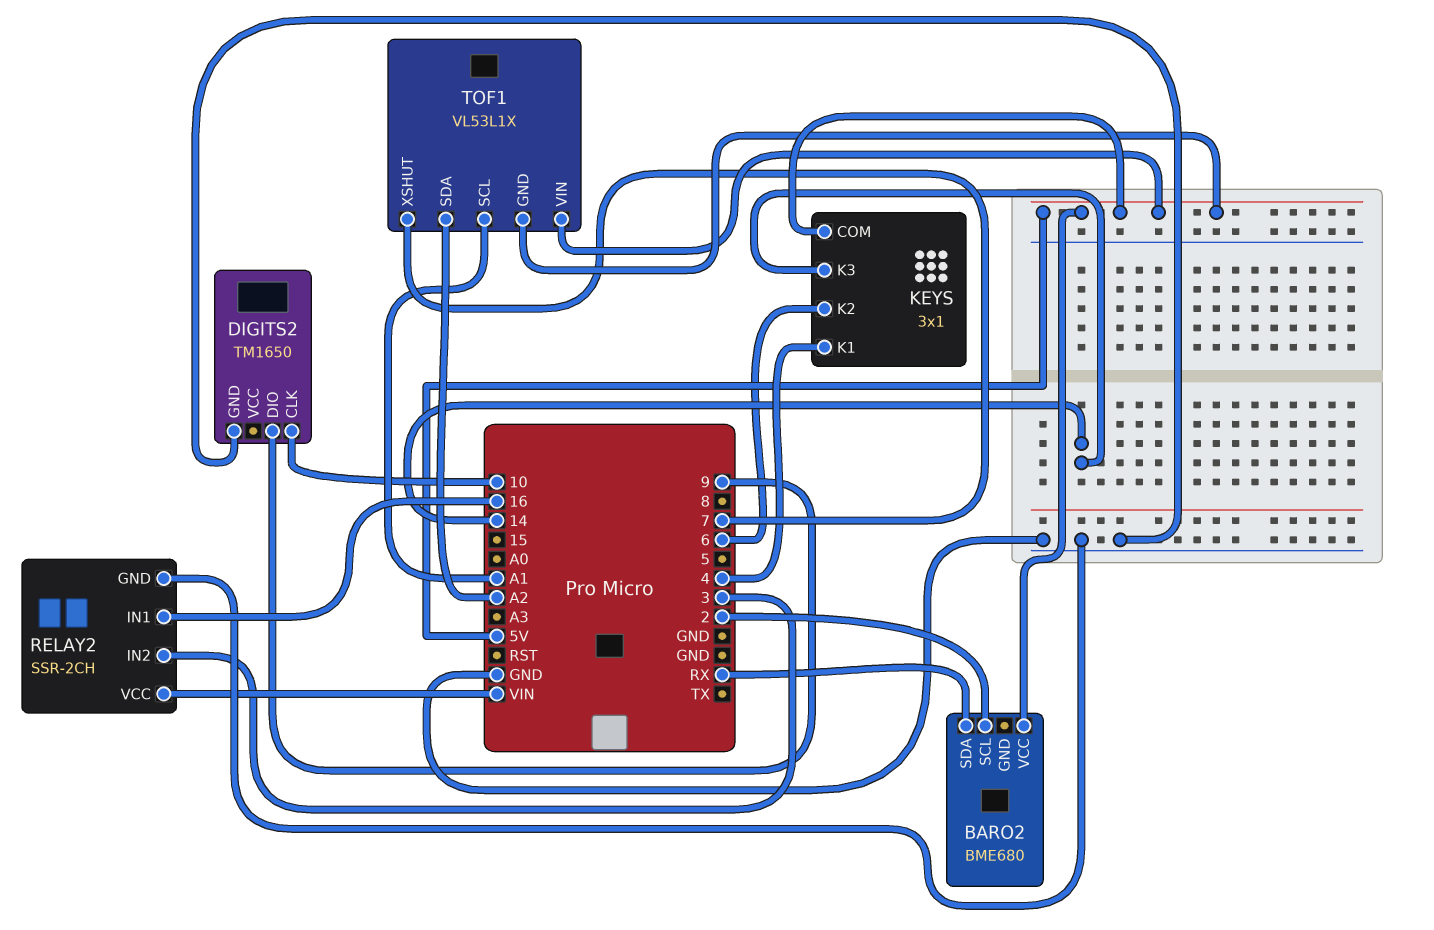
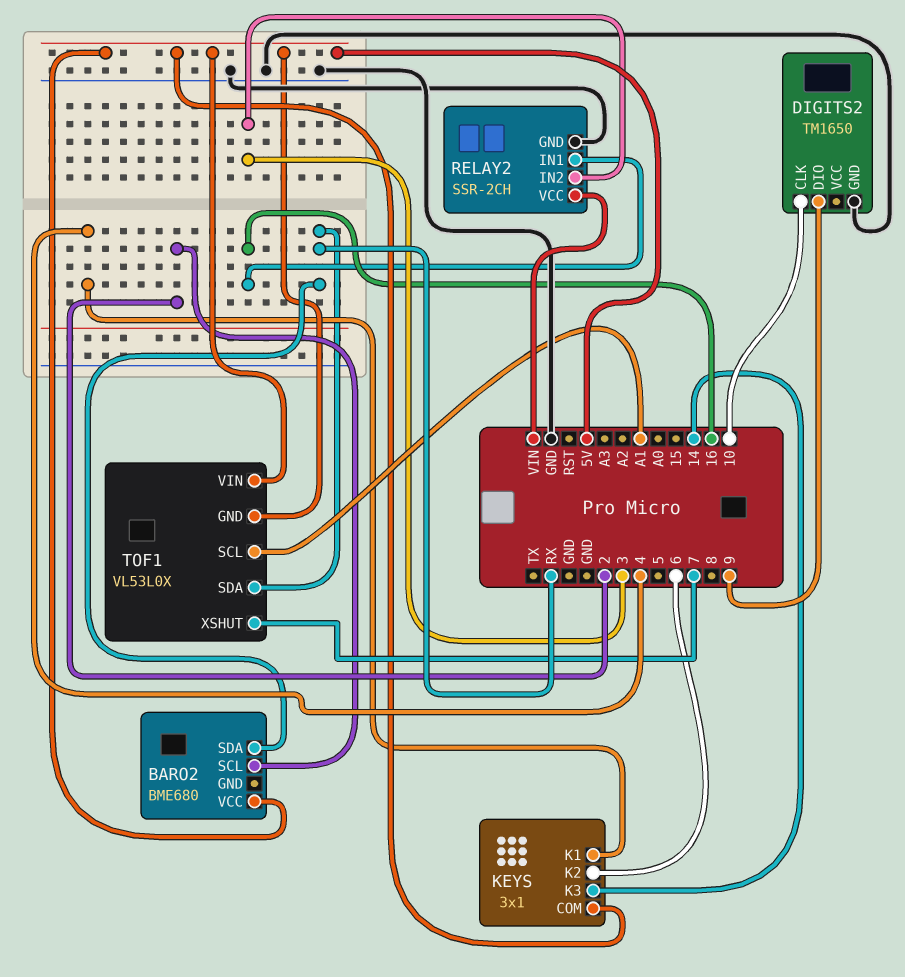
TOF1: VL53L1X -> VL53L0X
TOF1 pin SDA: A2 -> RX

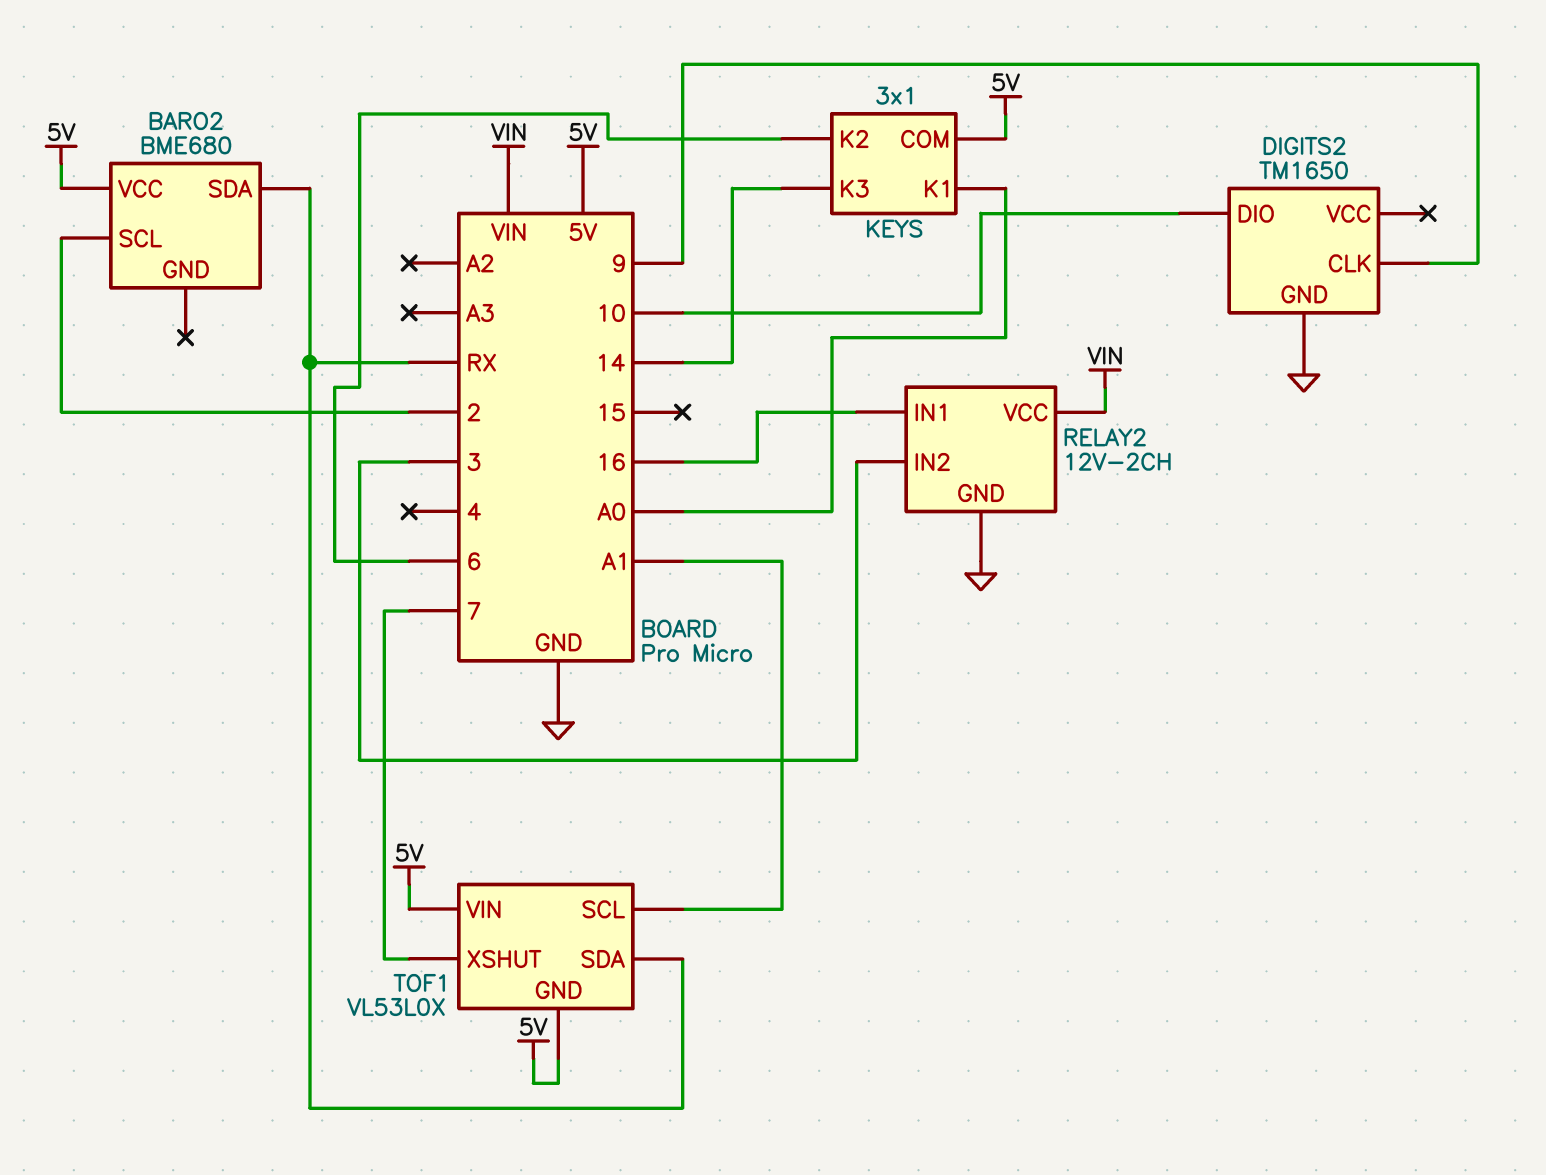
DIGITS2 pin CLK: 10 -> 9
DIGITS2 pin DIO: 9 -> 10
KEYS pin K1: 4 -> A0
RELAY2: SSR-2CH -> 12V-2CH

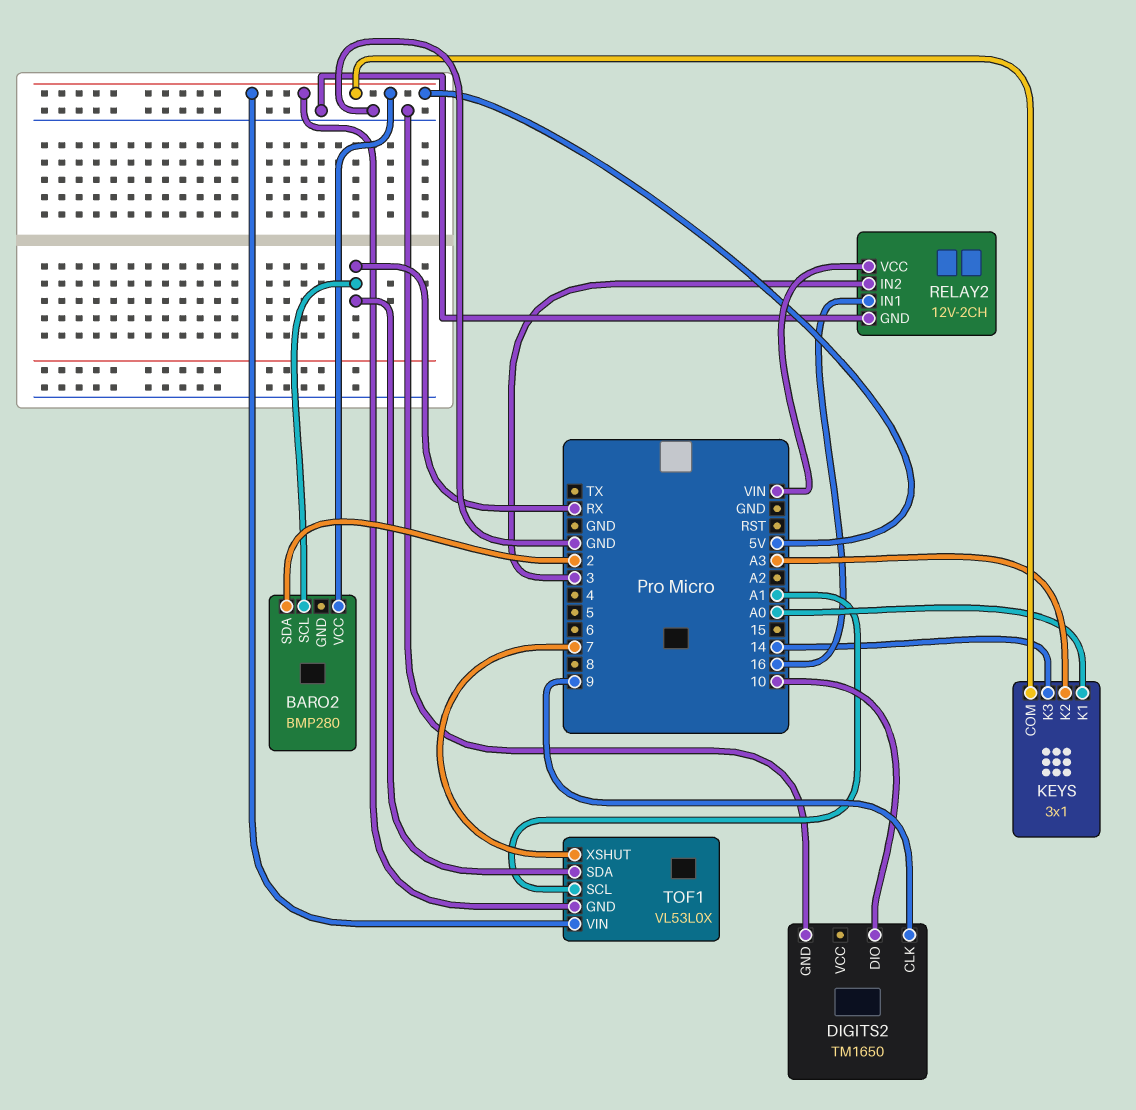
BARO2: BME680 -> BMP280
BARO2 pin SCL: 2 -> RX
BARO2 pin SDA: RX -> 2
KEYS pin K2: 6 -> A3

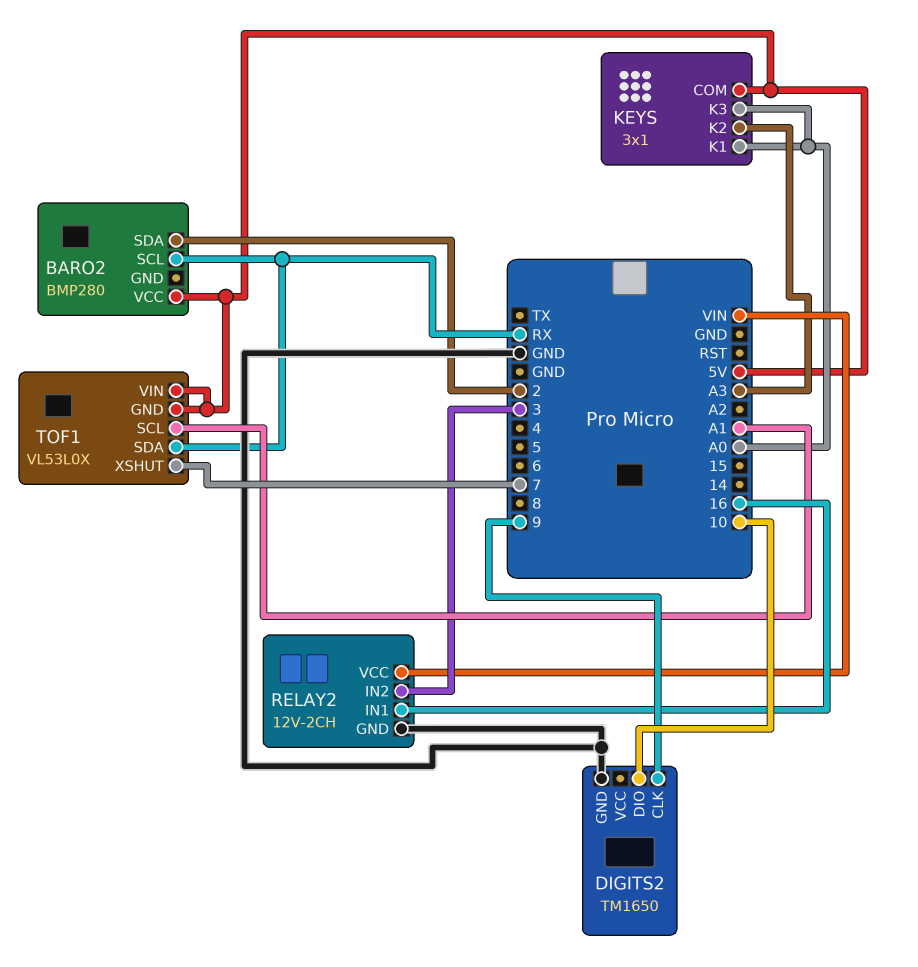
KEYS pin K3: 14 -> A0

